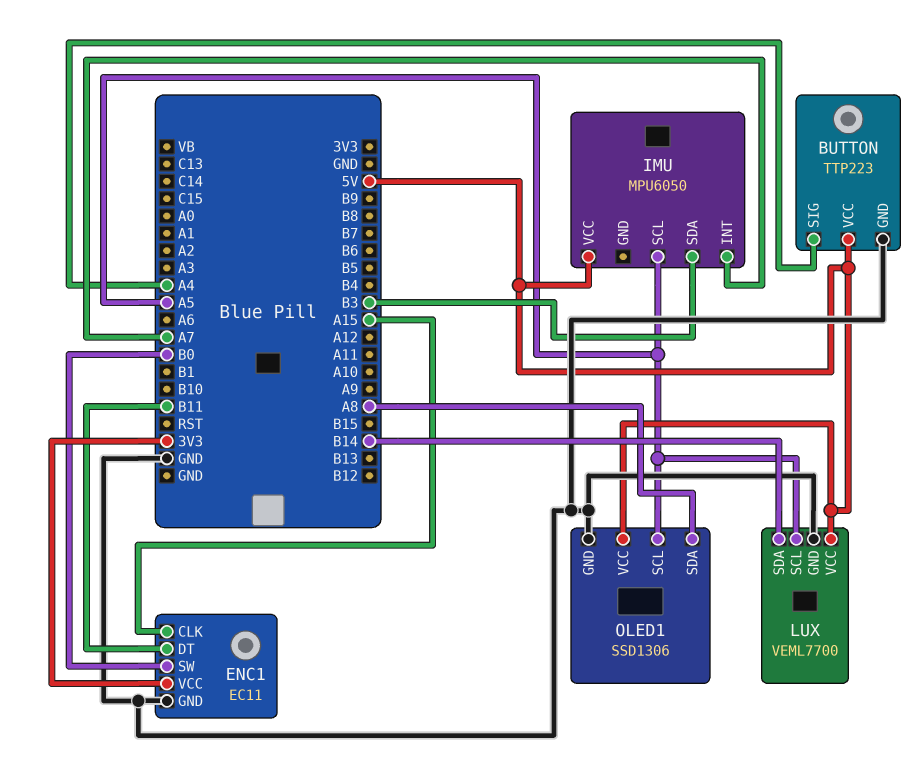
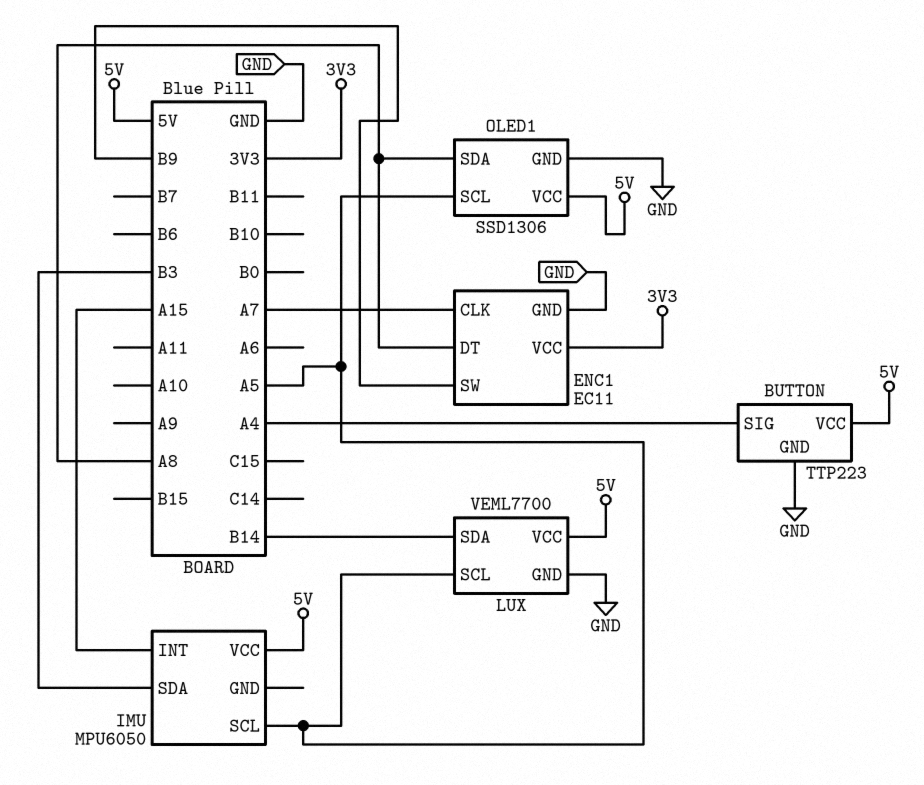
ENC1 pin CLK: A15 -> A7
ENC1 pin DT: B11 -> A8
ENC1 pin SW: B0 -> B9
IMU pin INT: A7 -> A15

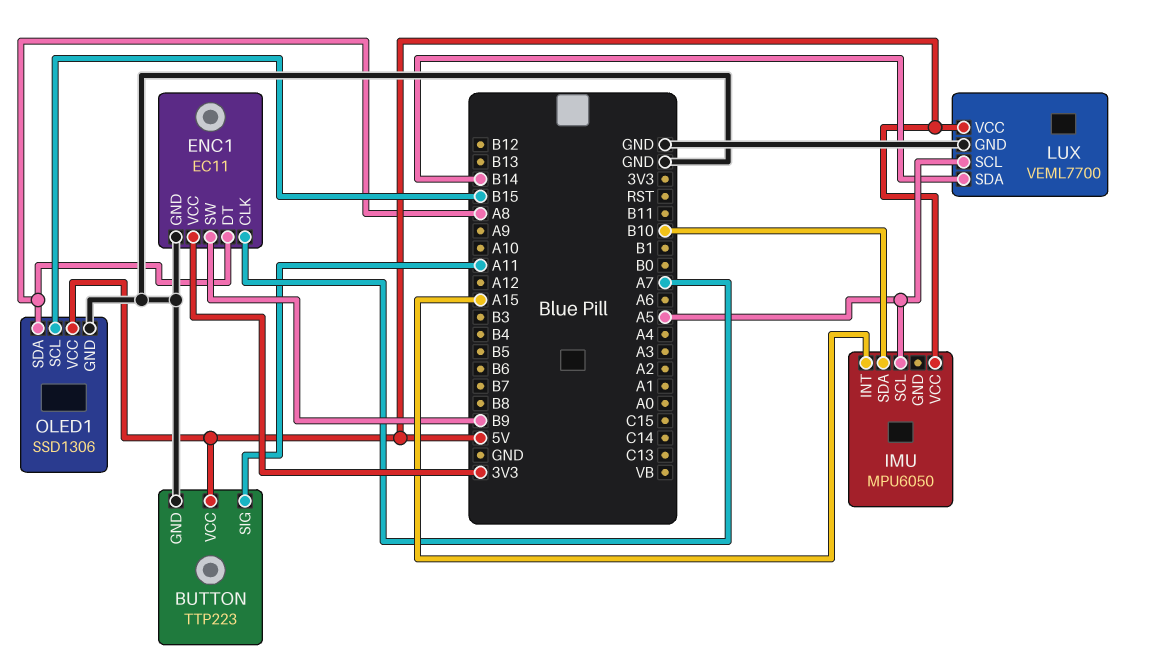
BUTTON pin SIG: A4 -> A11
IMU pin SDA: B3 -> B10
OLED1 pin SCL: A5 -> B15

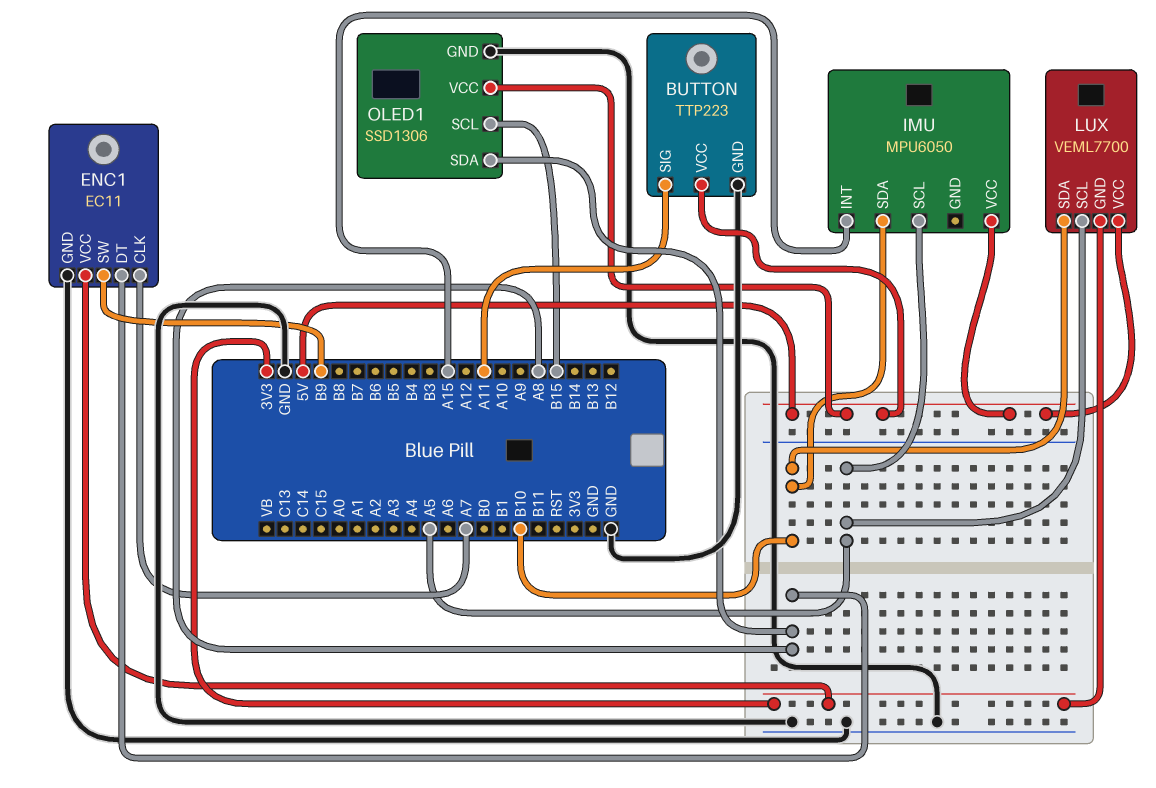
LUX pin GND: GND -> 3V3
LUX pin SDA: B14 -> B10

